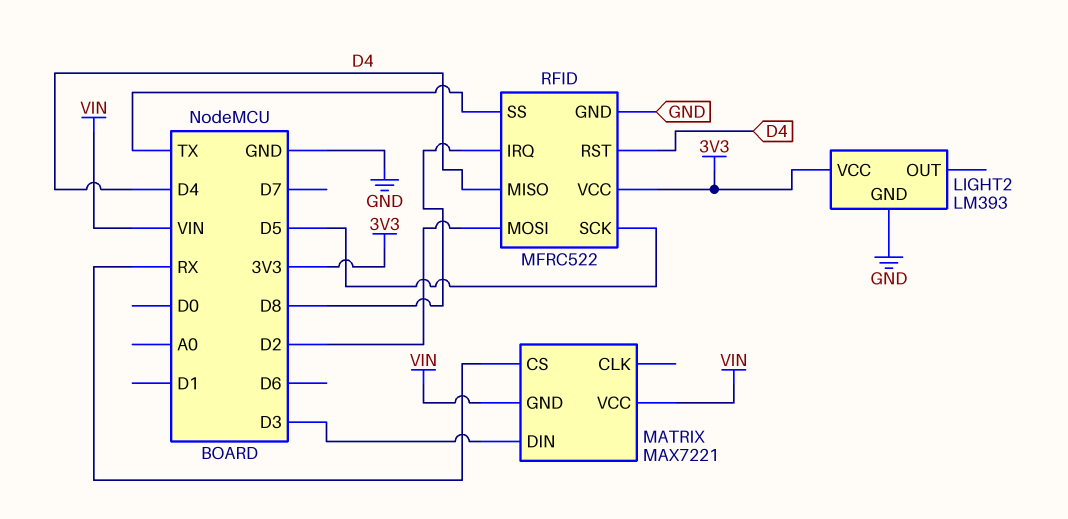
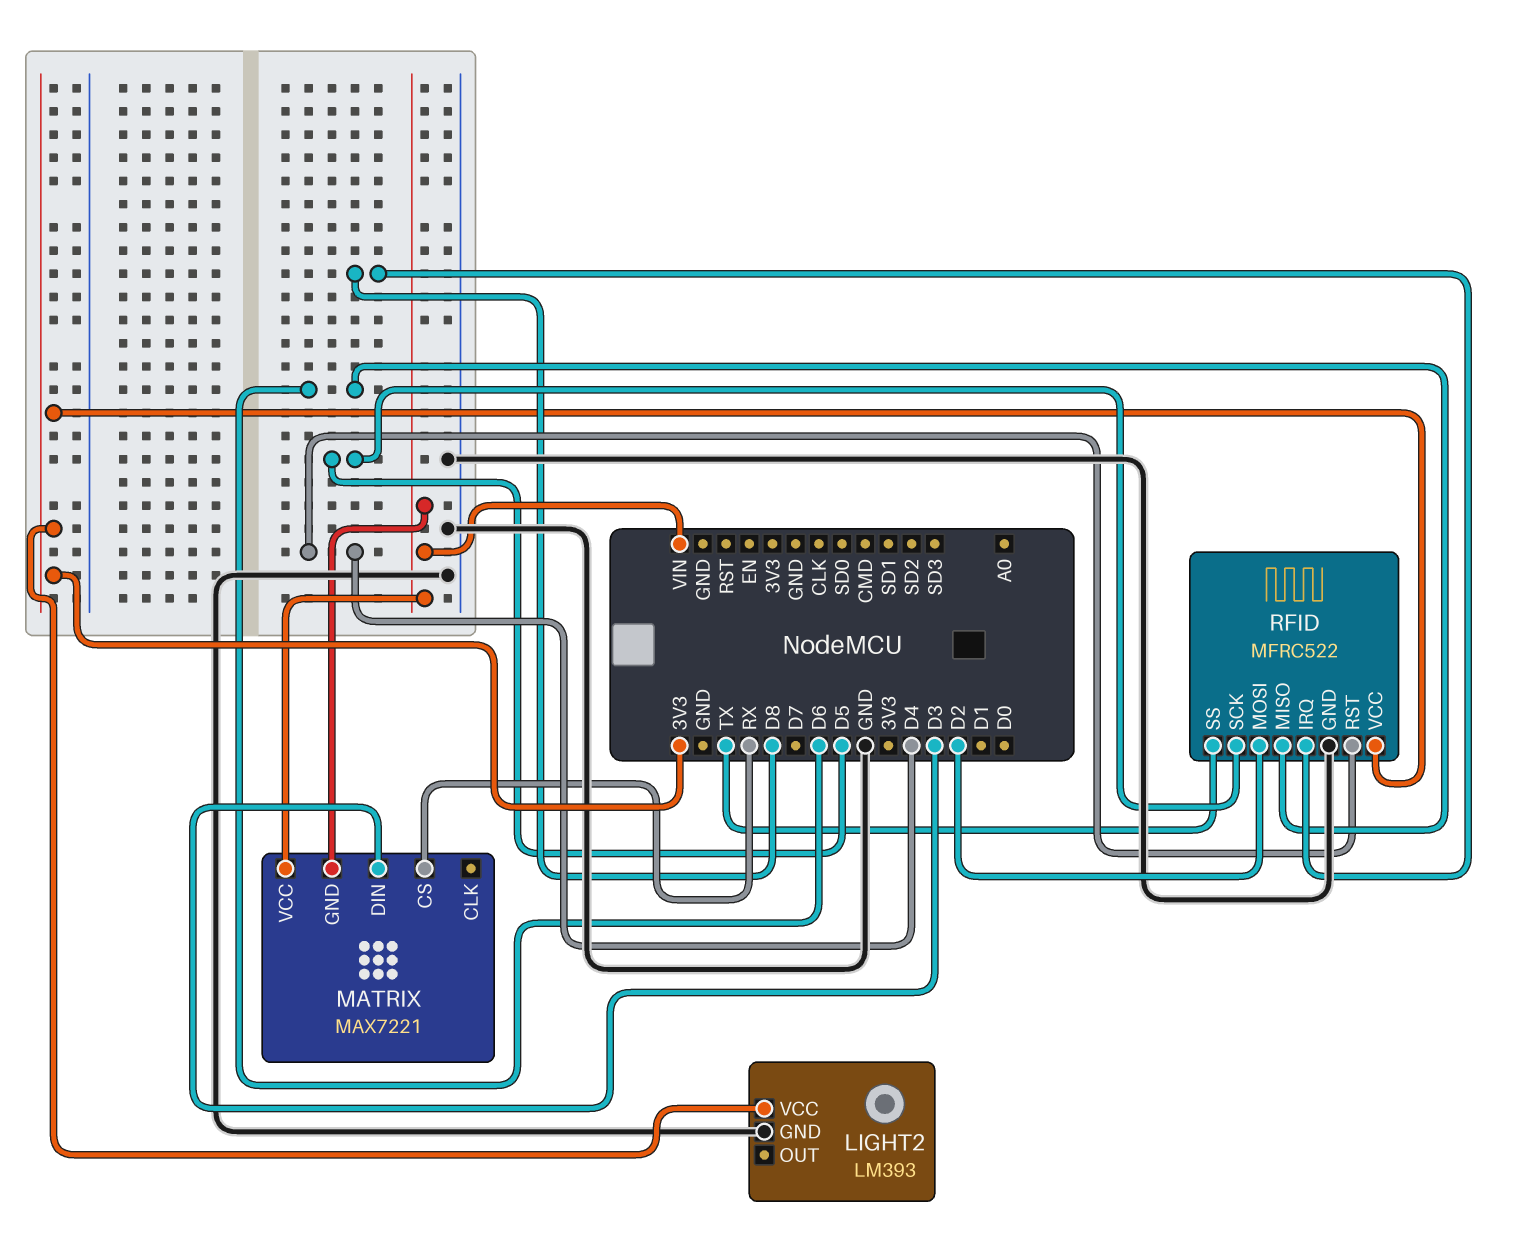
RFID pin MISO: D4 -> D6

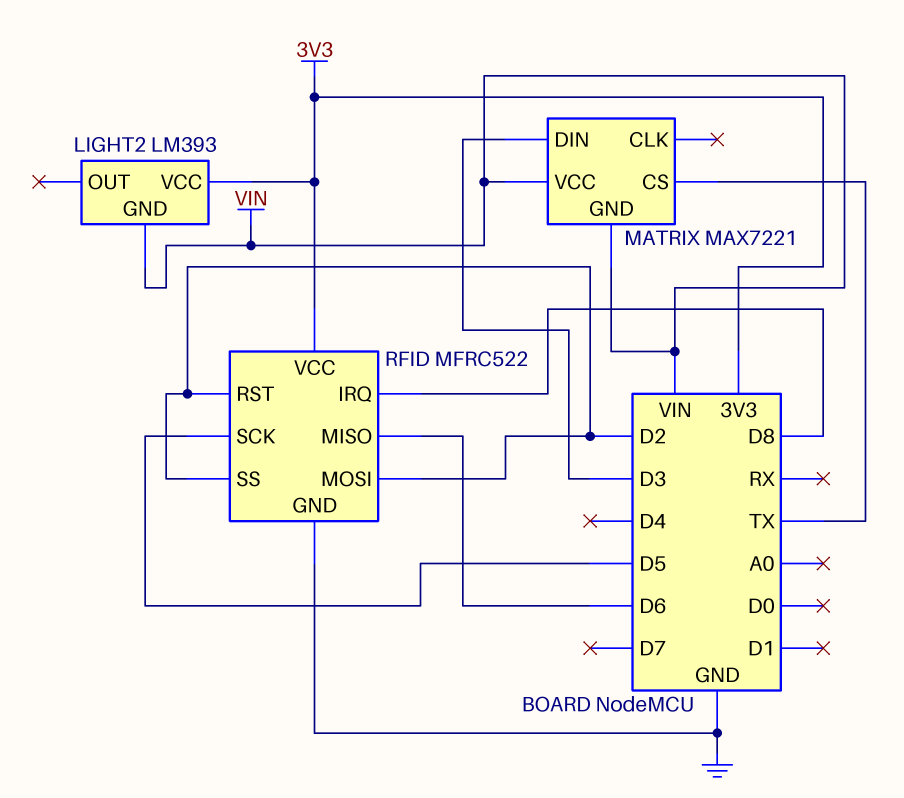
LIGHT2 pin GND: GND -> VIN
MATRIX pin CS: RX -> TX
RFID pin RST: D4 -> D2
RFID pin SS: TX -> D2

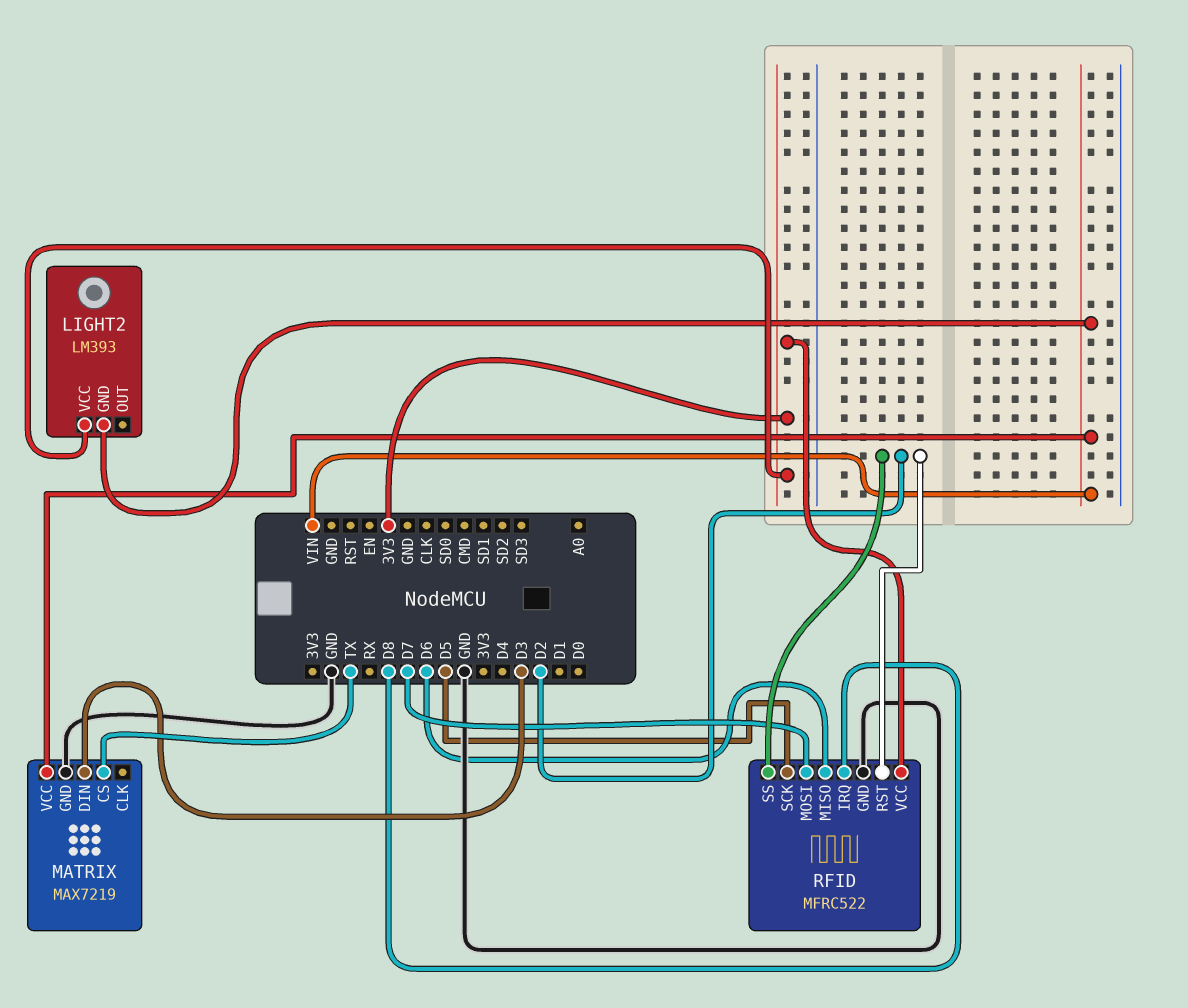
MATRIX: MAX7221 -> MAX7219
MATRIX pin GND: VIN -> GND
RFID pin MOSI: D2 -> D7

